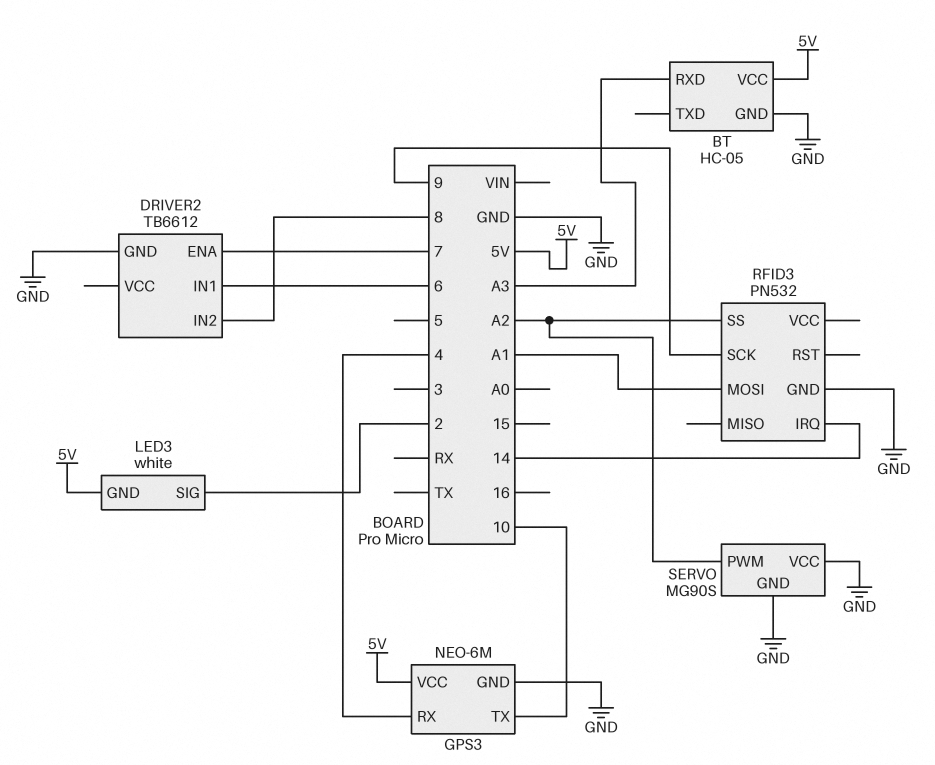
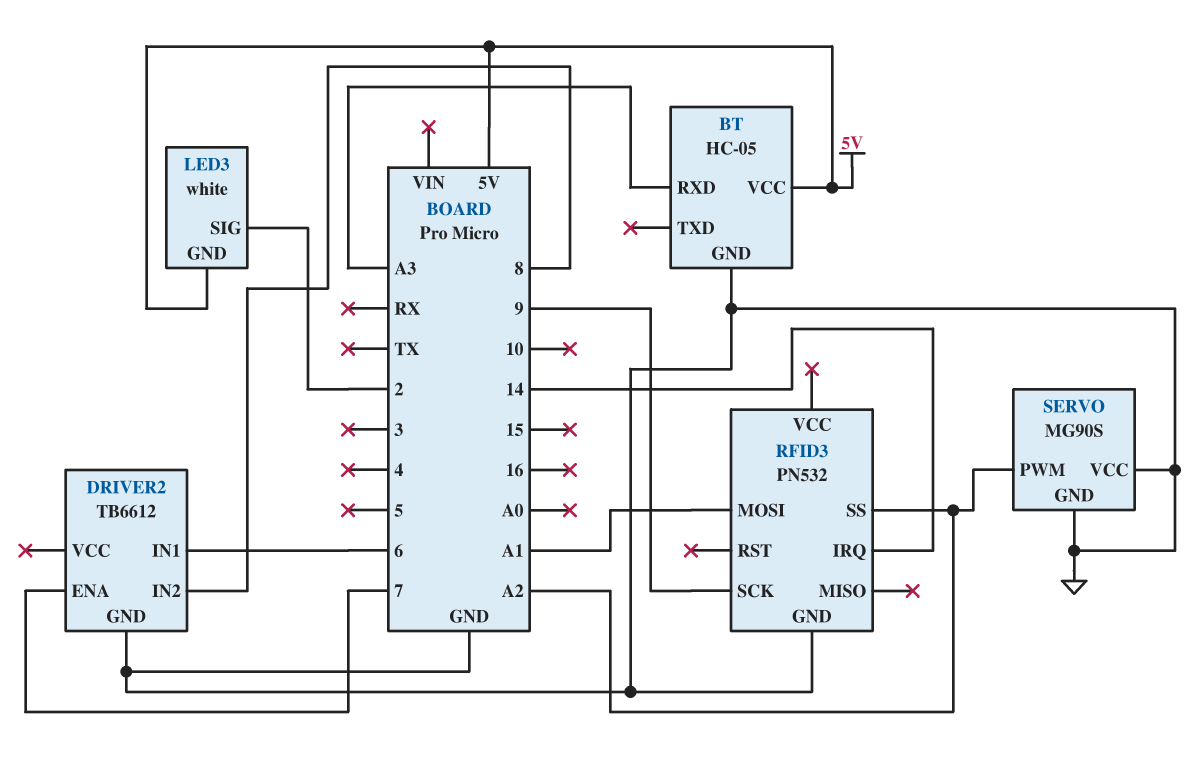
GPS3: NEO-6M -> none
GPS3 pin GND: GND -> none
GPS3 pin RX: 4 -> none
GPS3 pin TX: 10 -> none
GPS3 pin VCC: 5V -> none

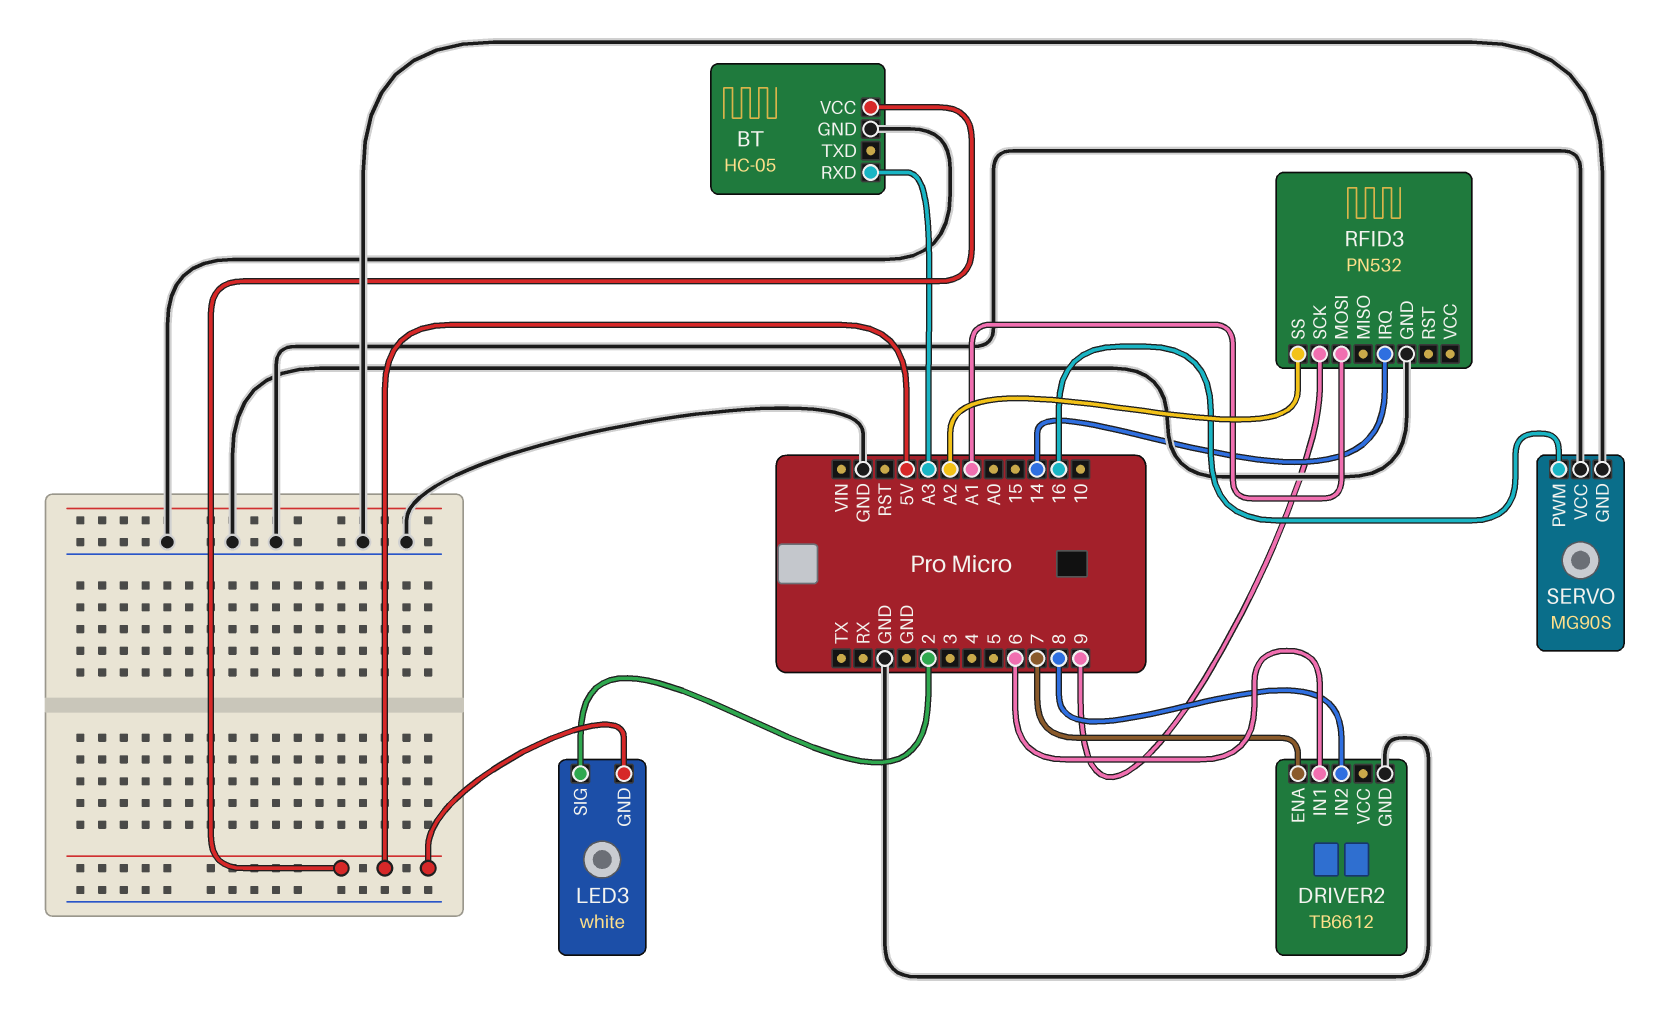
SERVO pin PWM: A2 -> 16

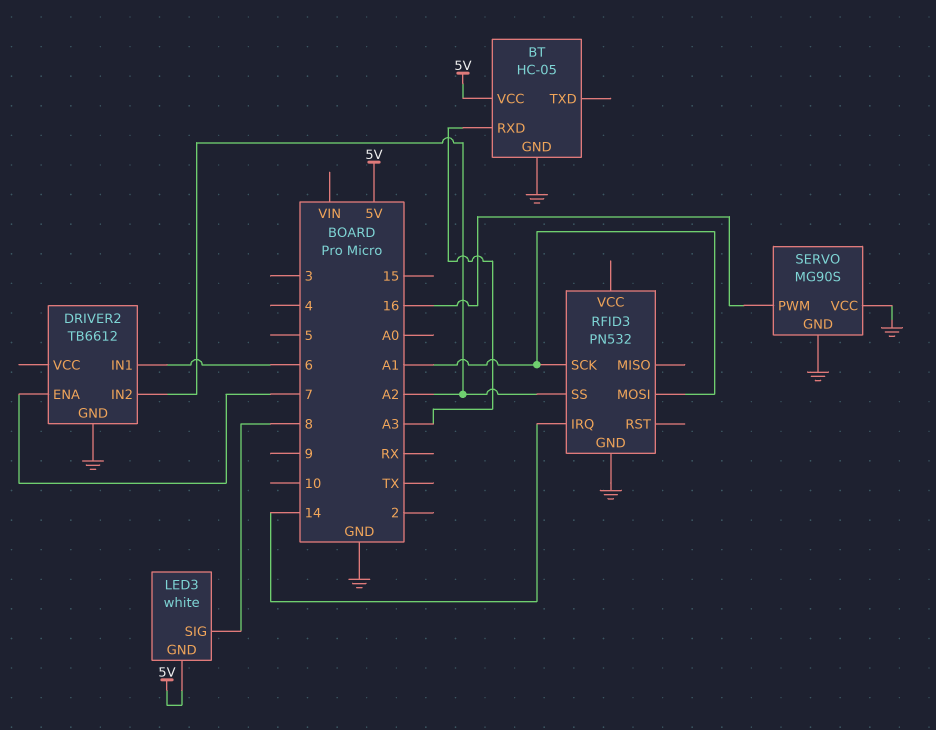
DRIVER2 pin IN2: 8 -> A2
LED3 pin SIG: 2 -> 8
RFID3 pin SCK: 9 -> A1

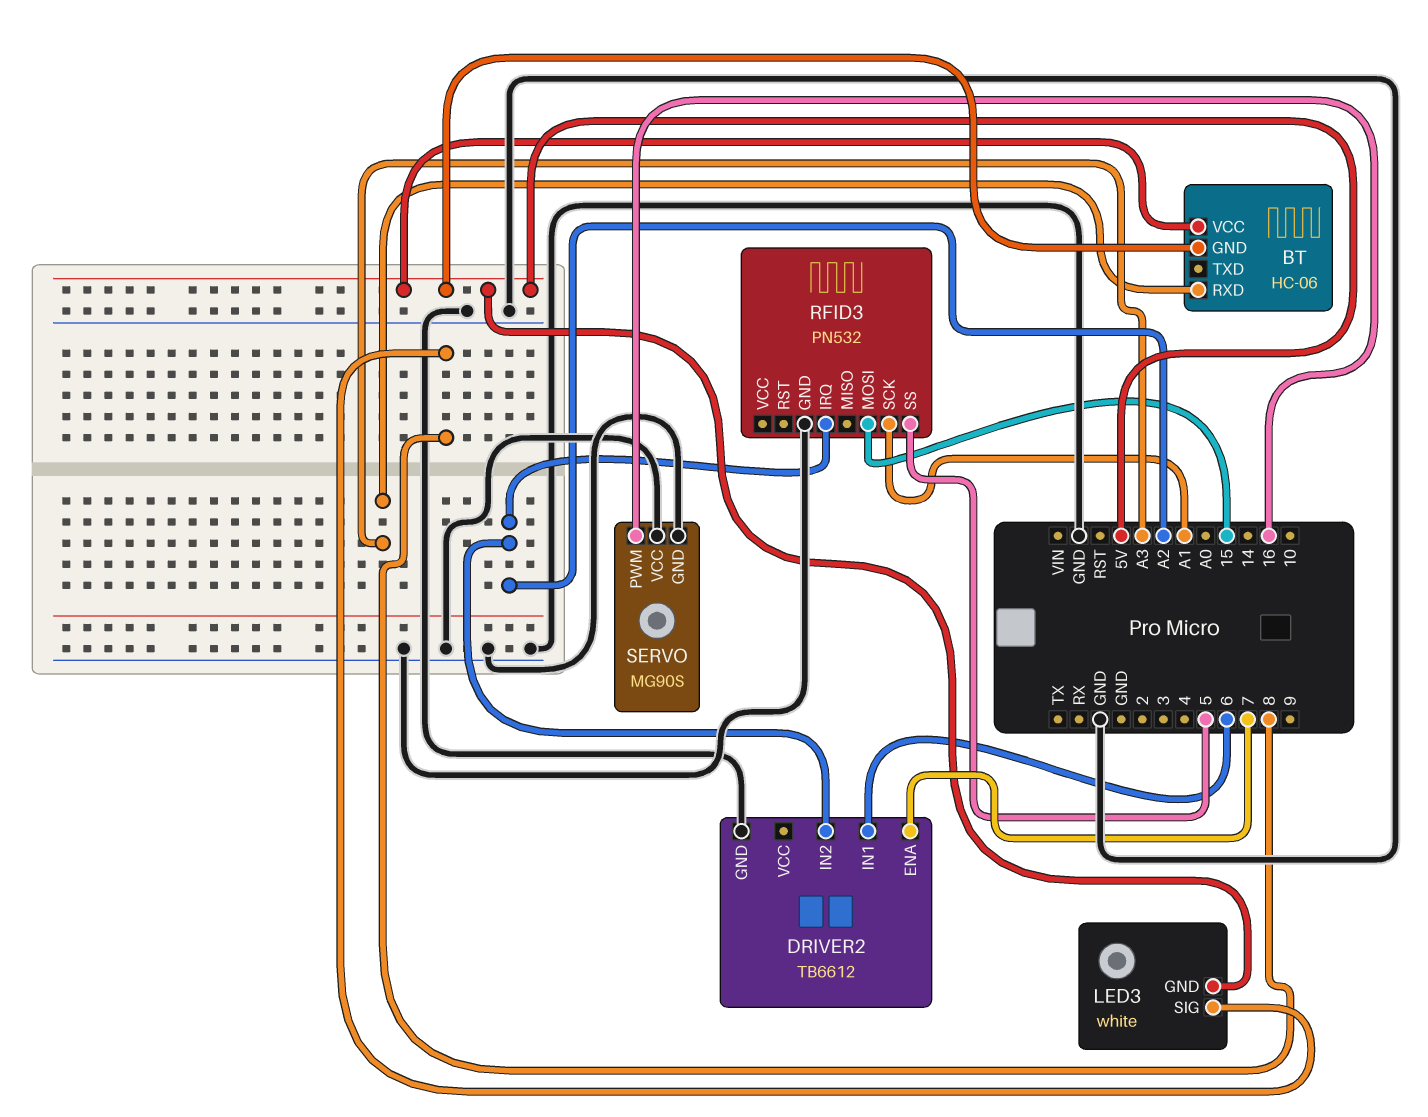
BT: HC-05 -> HC-06
BT pin GND: GND -> 5V
RFID3 pin IRQ: 14 -> A2
RFID3 pin MOSI: A1 -> 15
RFID3 pin SS: A2 -> 5

